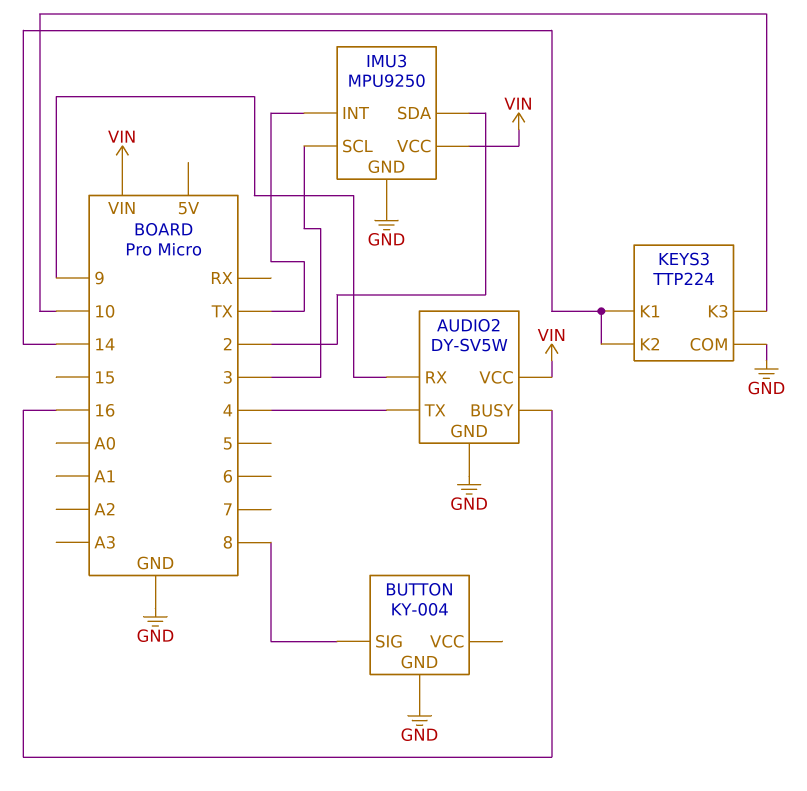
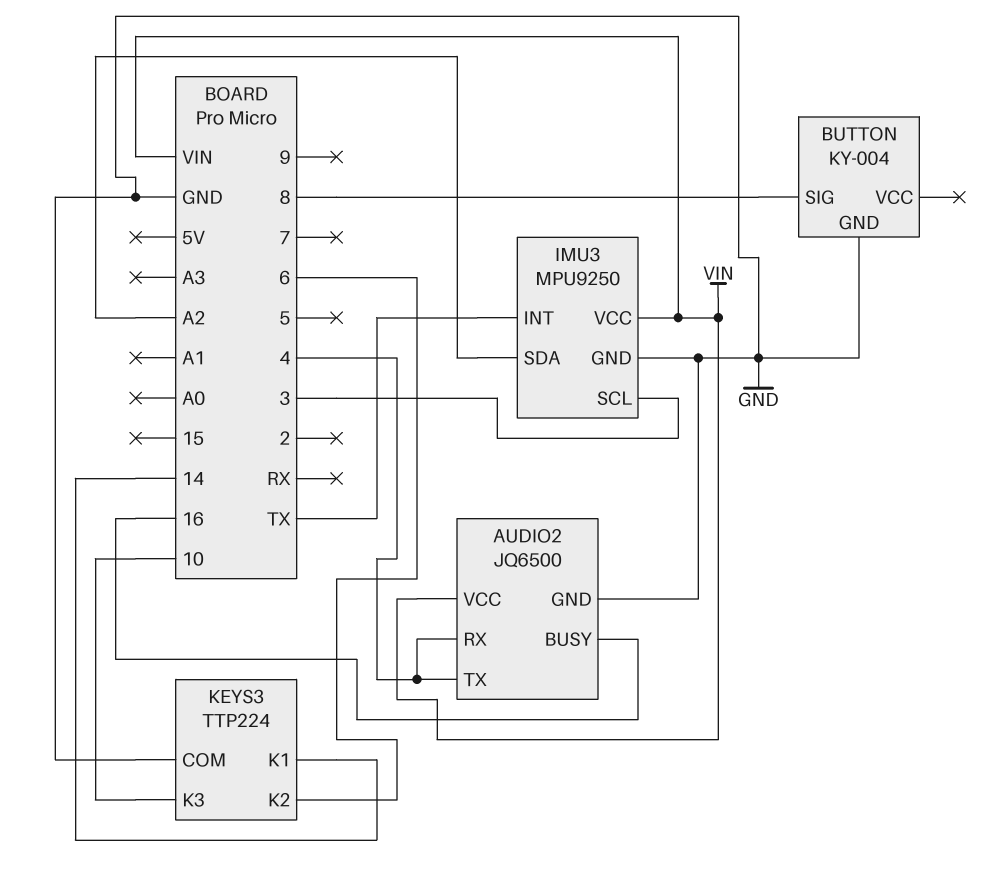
AUDIO2: DY-SV5W -> JQ6500
AUDIO2 pin RX: 9 -> 4
IMU3 pin SDA: 2 -> A2
KEYS3 pin K2: 14 -> 6

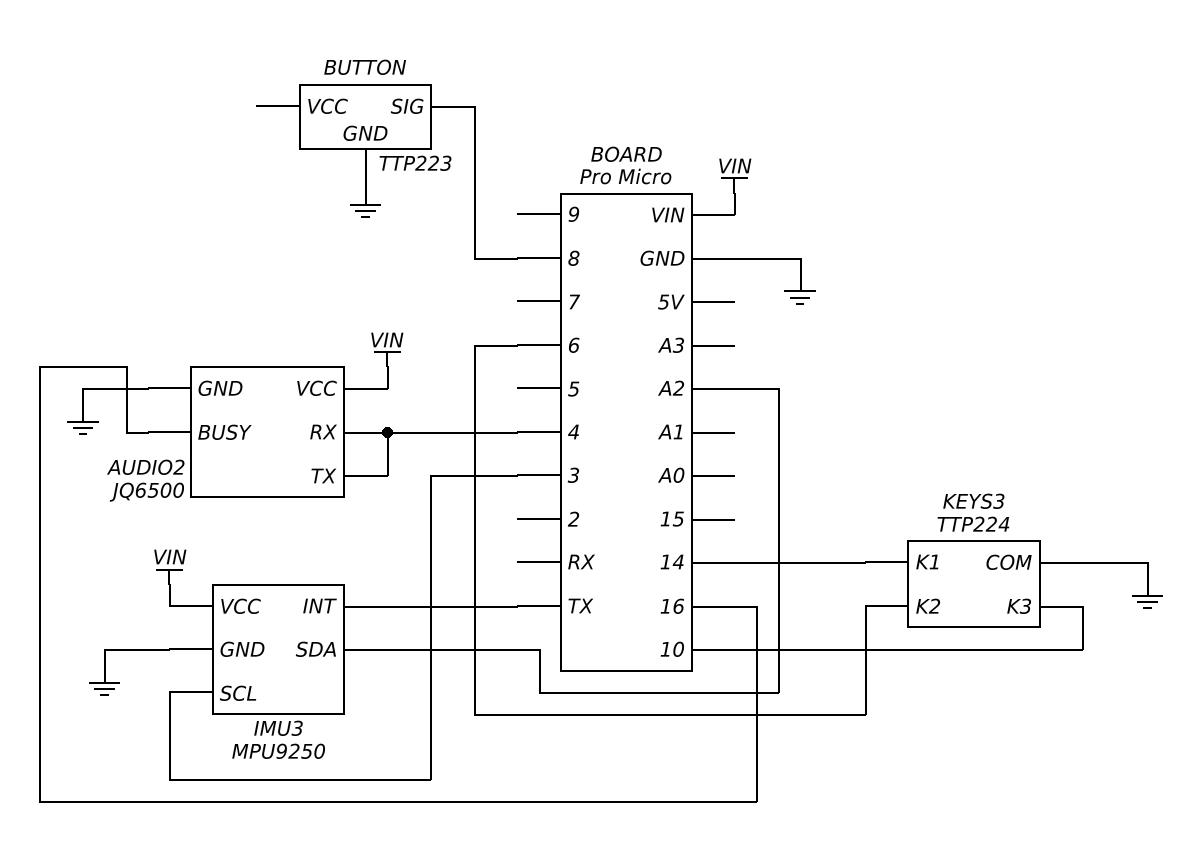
BUTTON: KY-004 -> TTP223

